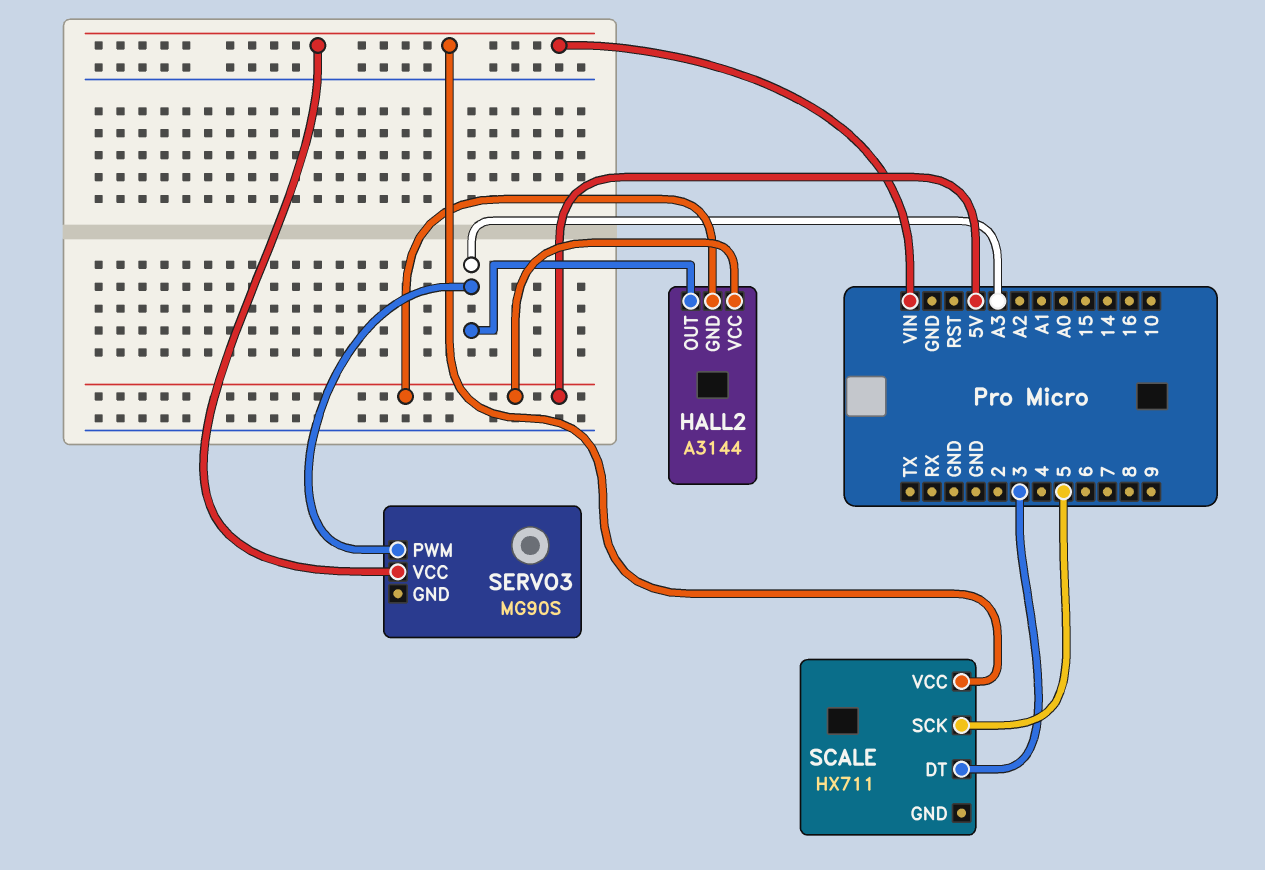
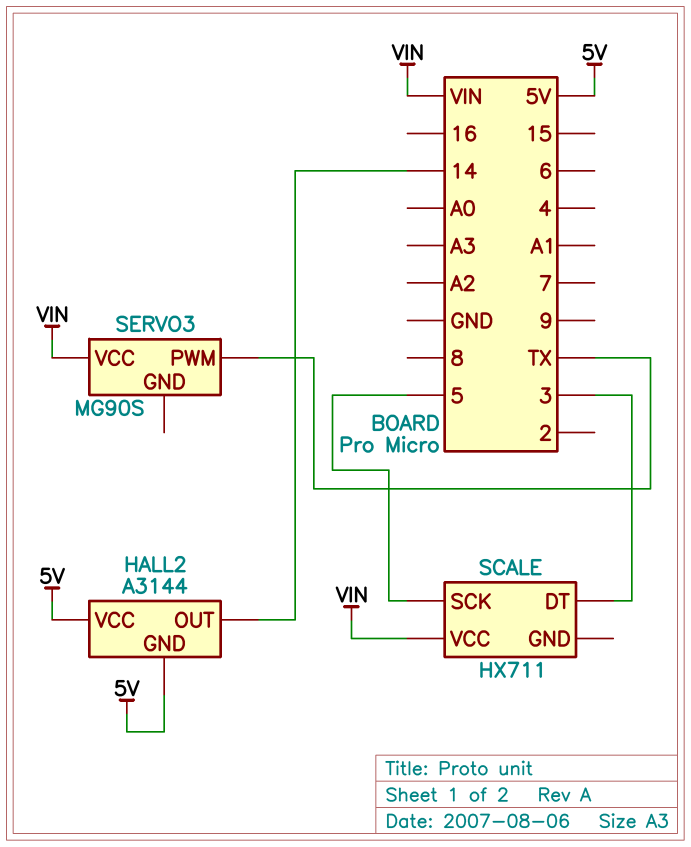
HALL2 pin OUT: A3 -> 14
SERVO3 pin PWM: A3 -> TX

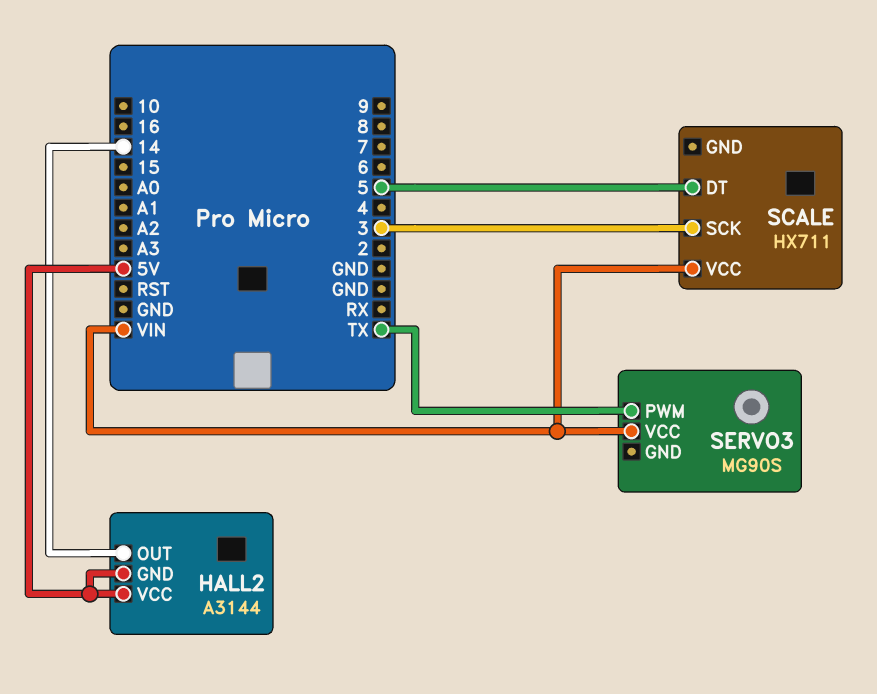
SCALE pin DT: 3 -> 5
SCALE pin SCK: 5 -> 3

